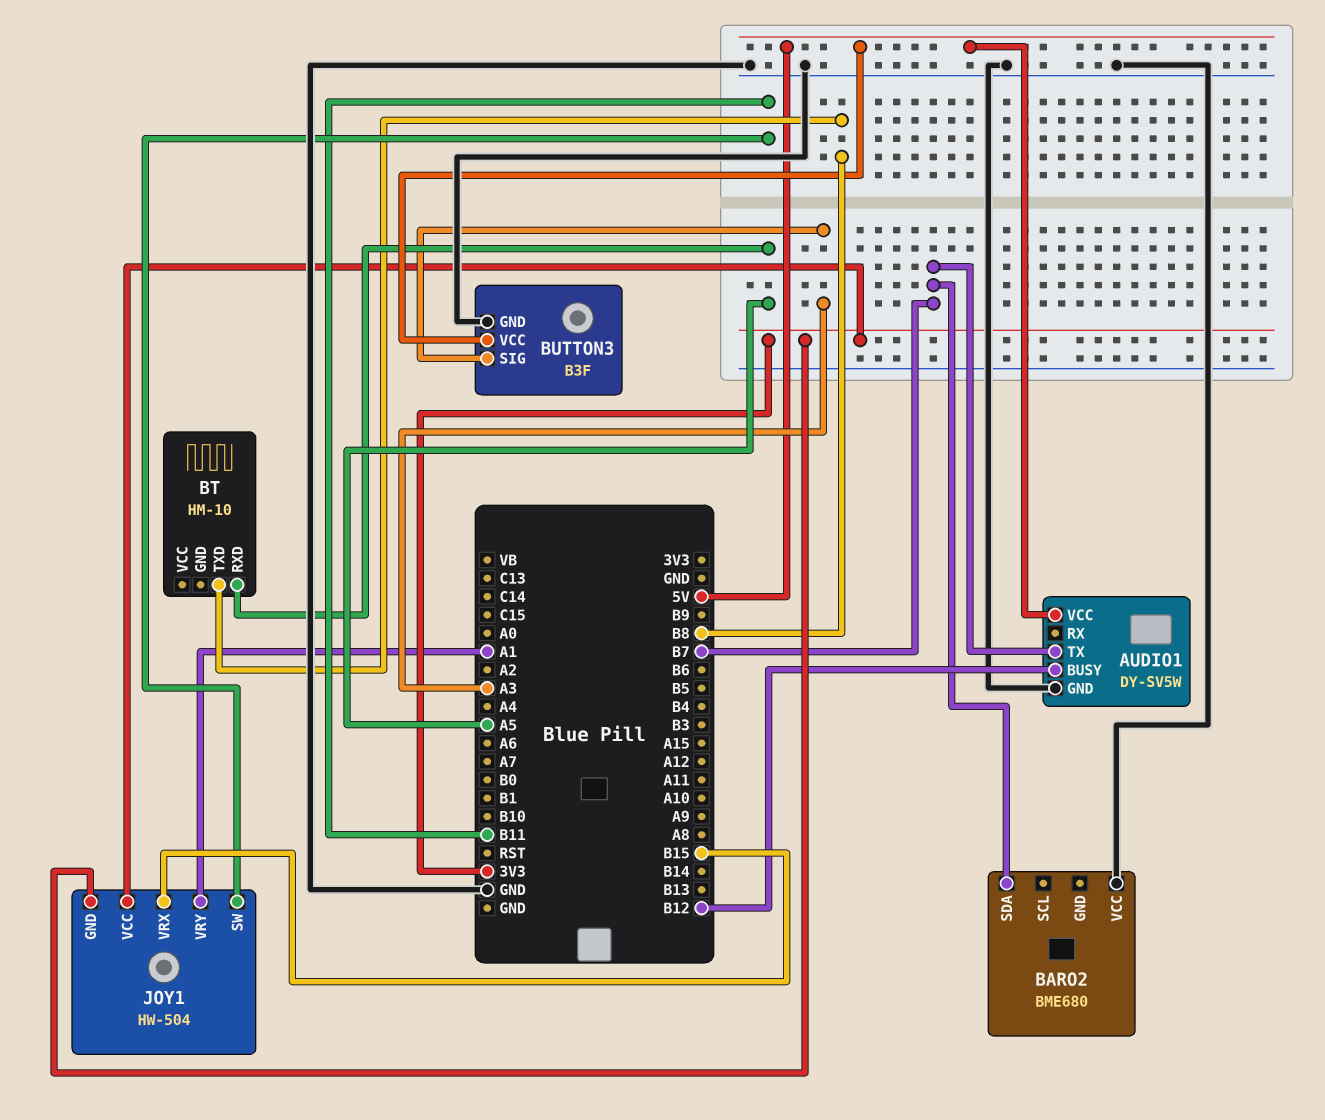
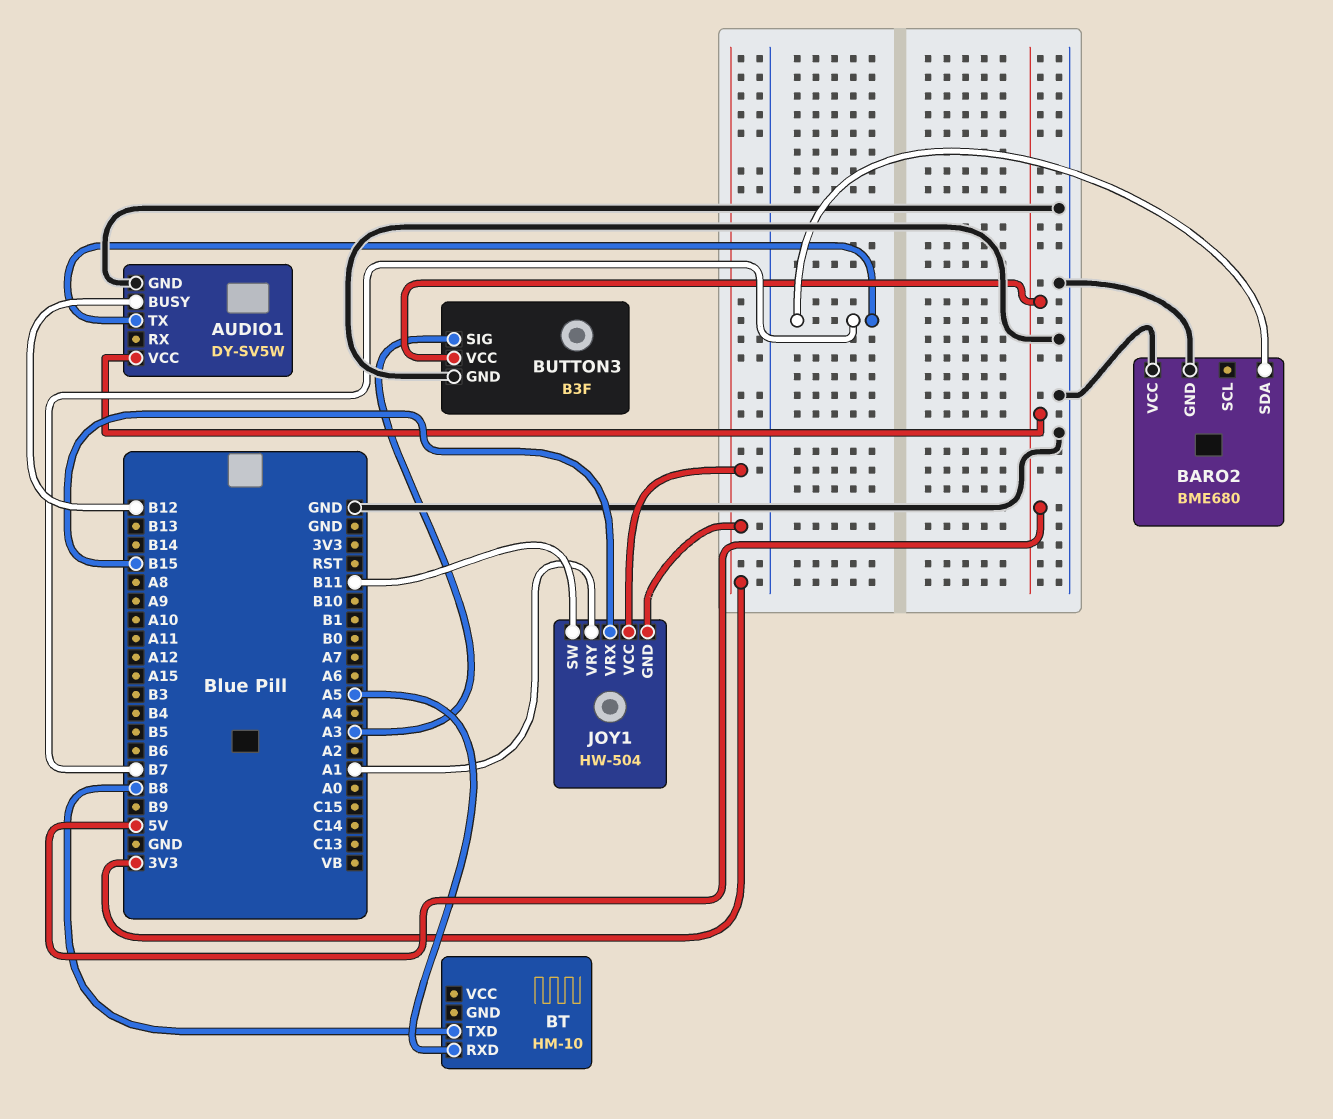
BARO2 pin GND: none -> GND

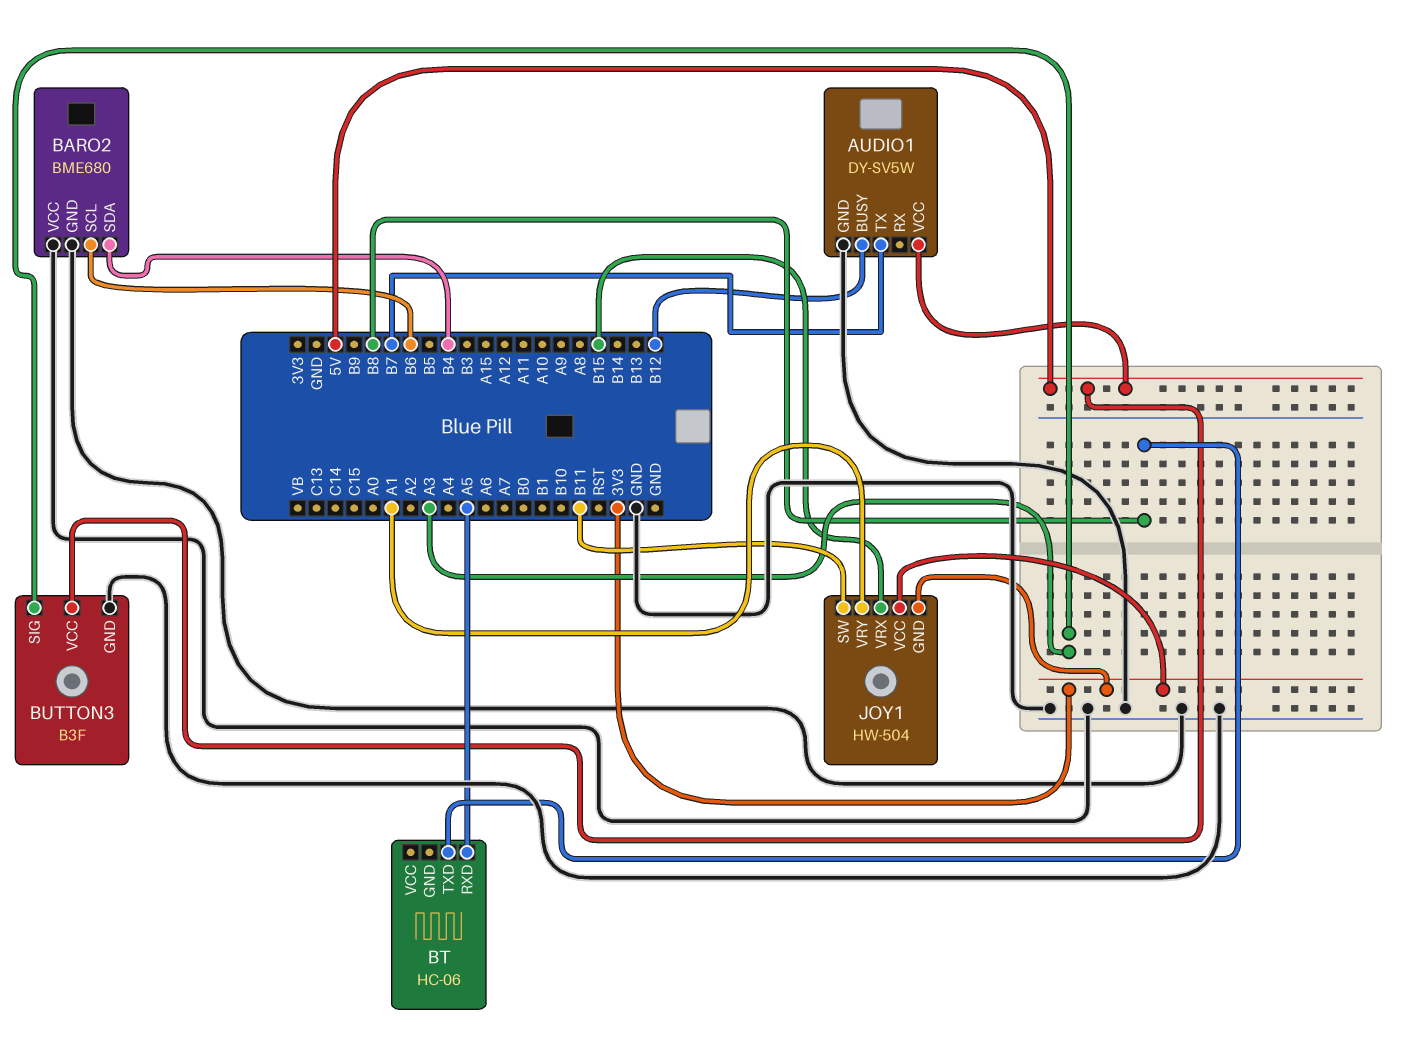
BARO2 pin SCL: none -> B6
BARO2 pin SDA: B7 -> B4
BT: HM-10 -> HC-06

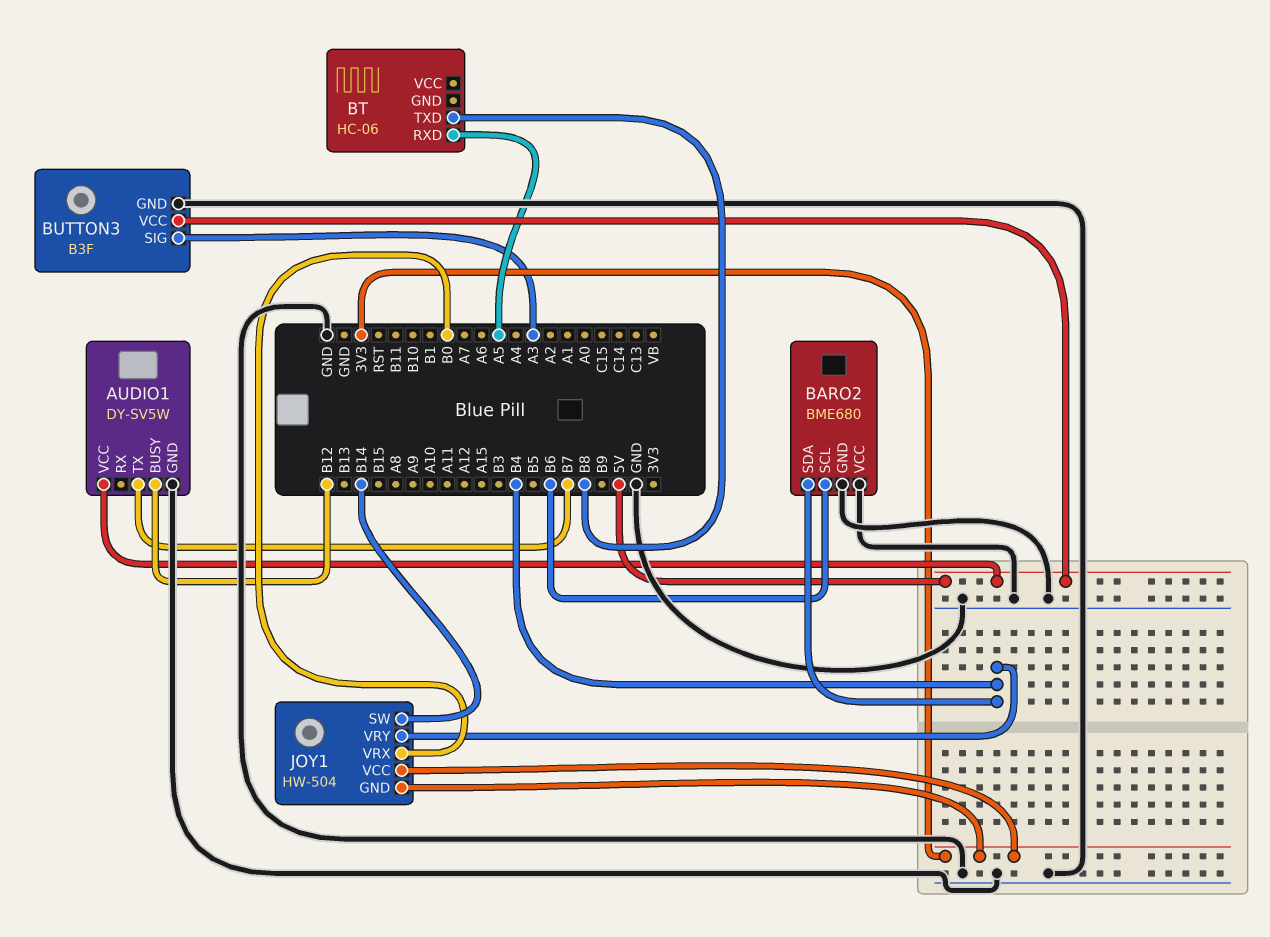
JOY1 pin SW: B11 -> B14
JOY1 pin VRX: B15 -> B0
JOY1 pin VRY: A1 -> B4

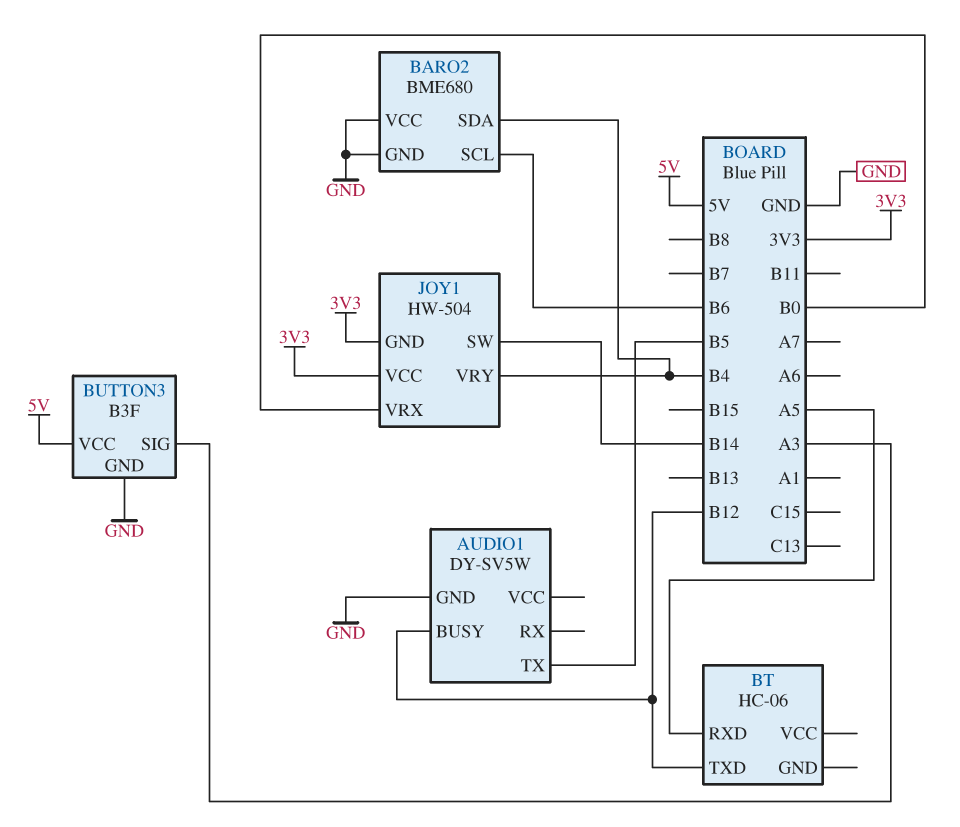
AUDIO1 pin TX: B7 -> B5
AUDIO1 pin VCC: 5V -> none
BT pin TXD: B8 -> B12

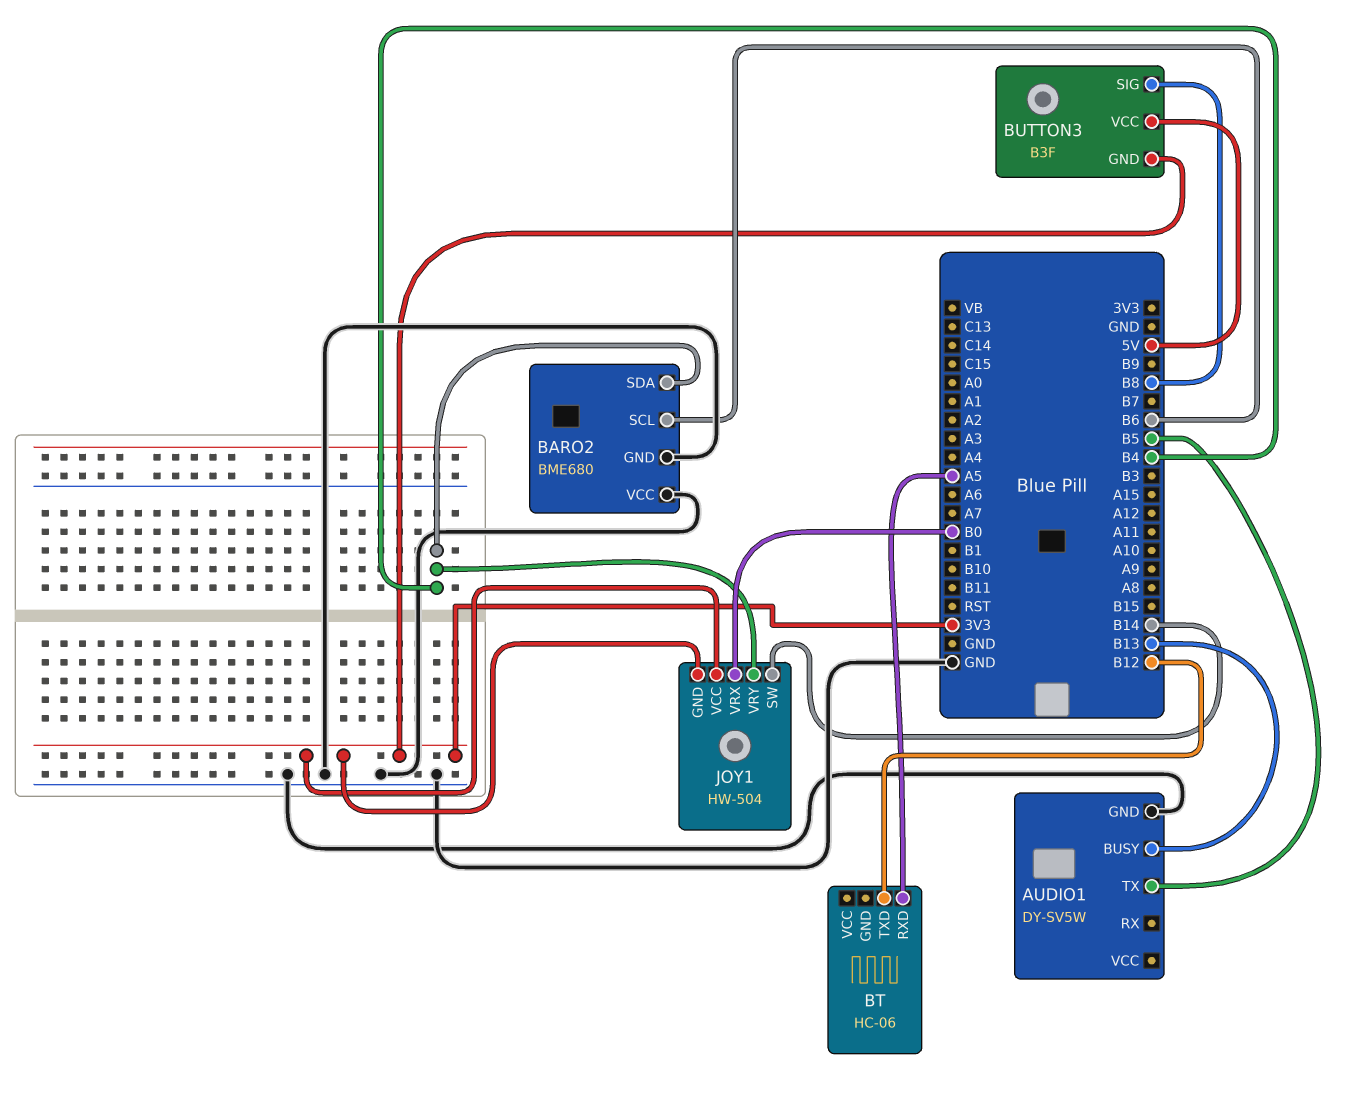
AUDIO1 pin BUSY: B12 -> B13
BUTTON3 pin GND: GND -> 3V3
BUTTON3 pin SIG: A3 -> B8

